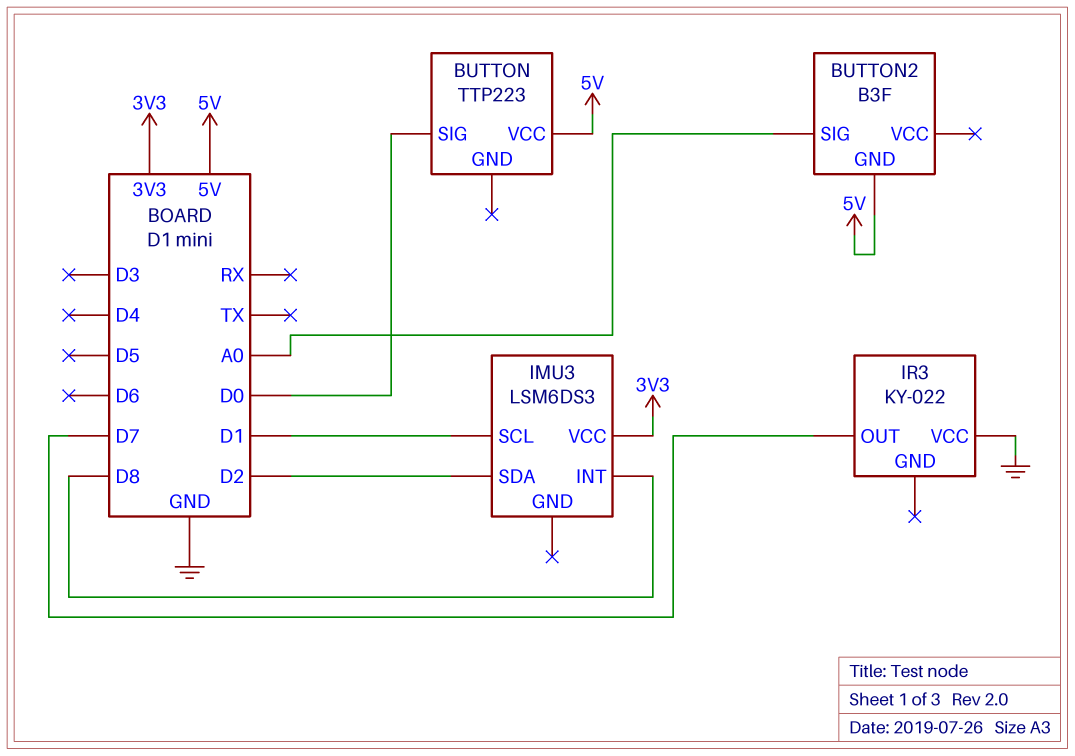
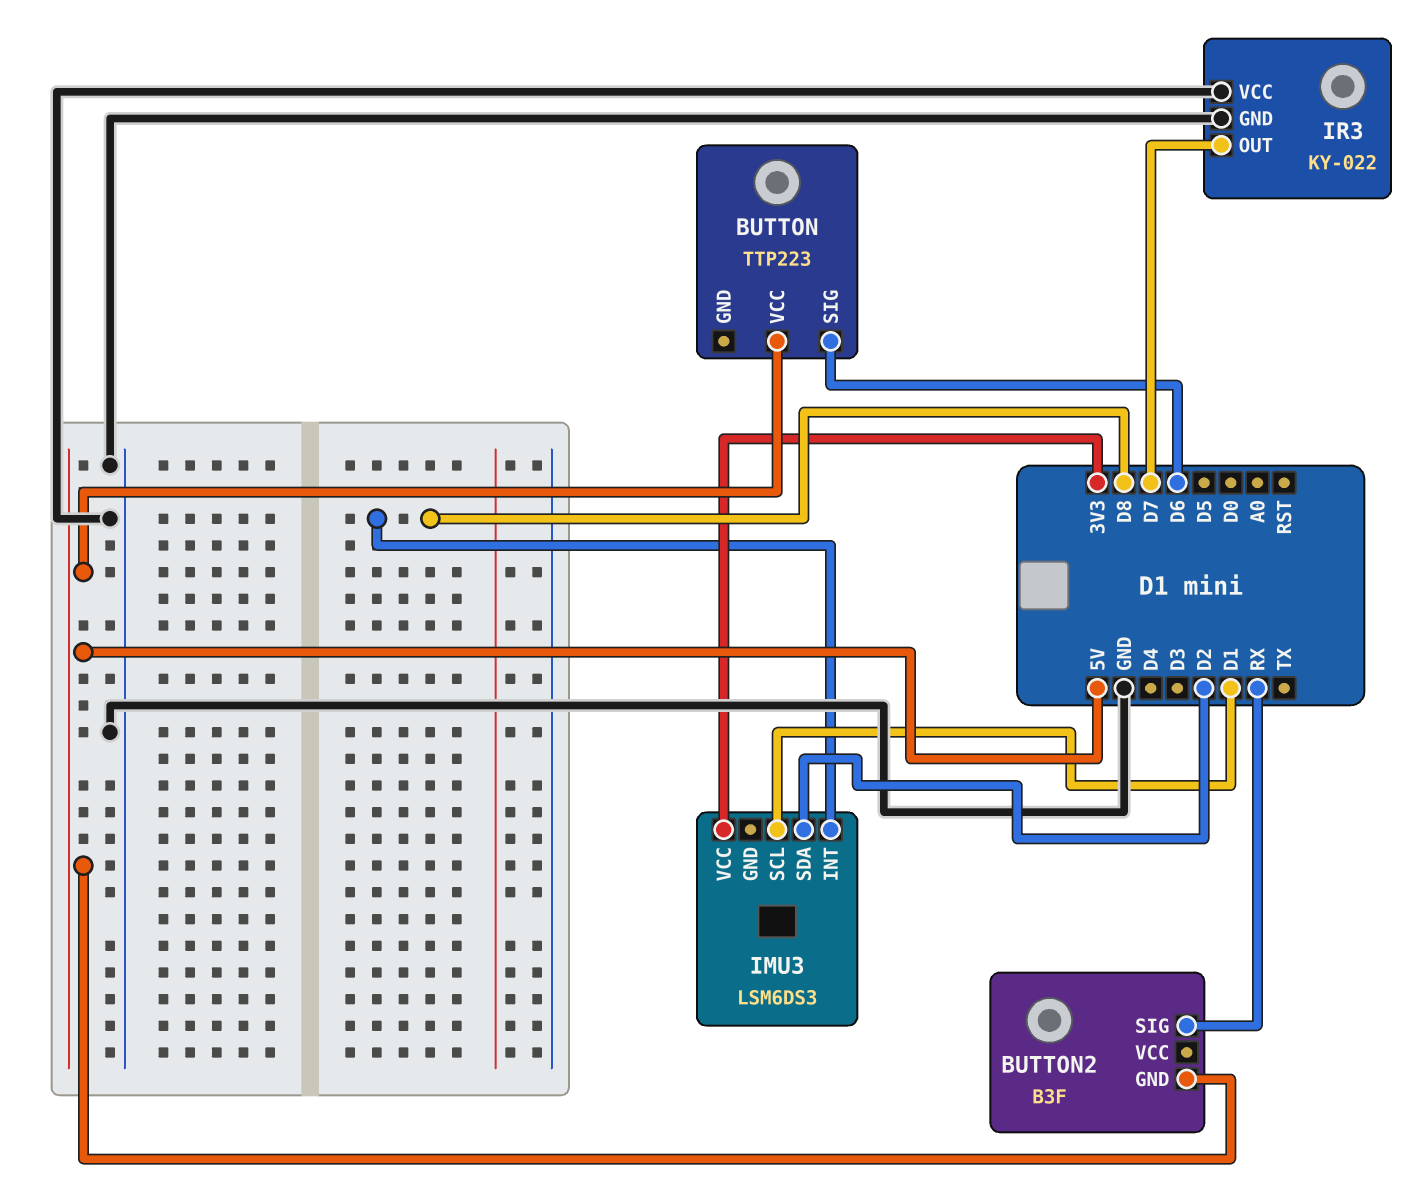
BUTTON pin SIG: D0 -> D6
BUTTON2 pin SIG: A0 -> RX
IR3 pin GND: none -> GND

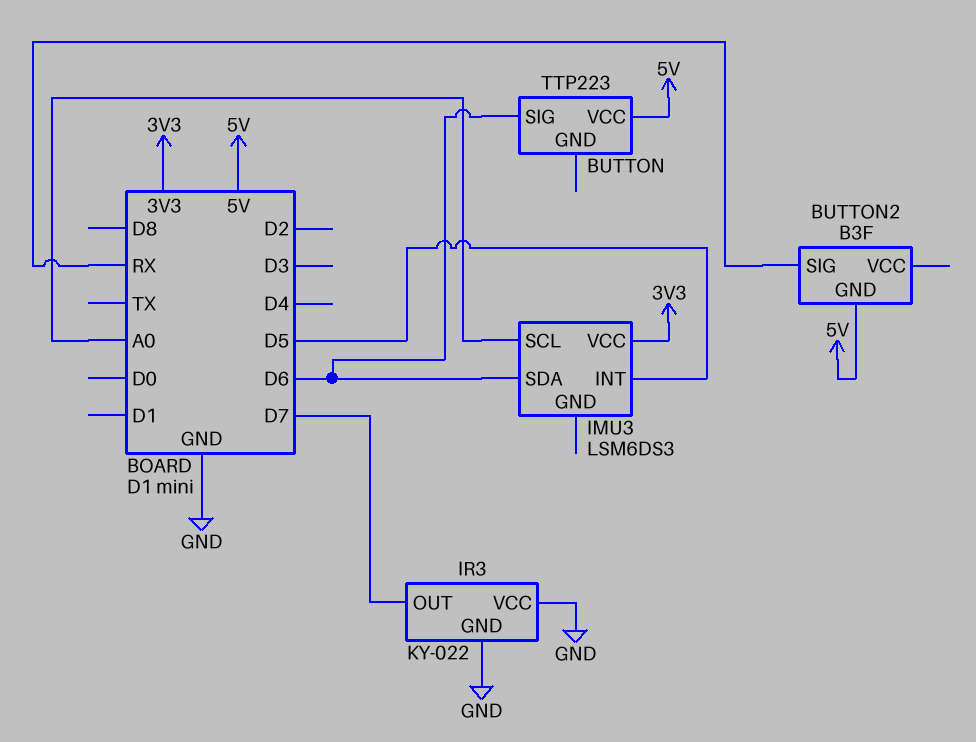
IMU3 pin INT: D8 -> D5
IMU3 pin SCL: D1 -> A0
IMU3 pin SDA: D2 -> D6

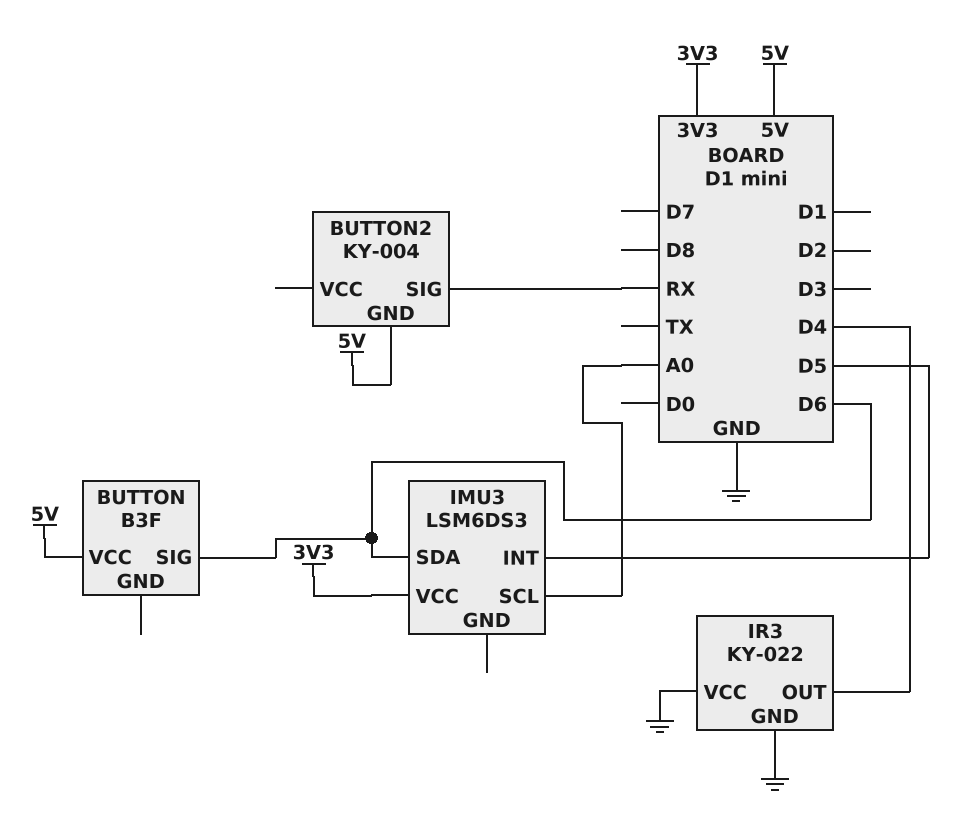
BUTTON: TTP223 -> B3F
BUTTON2: B3F -> KY-004
IR3 pin OUT: D7 -> D4

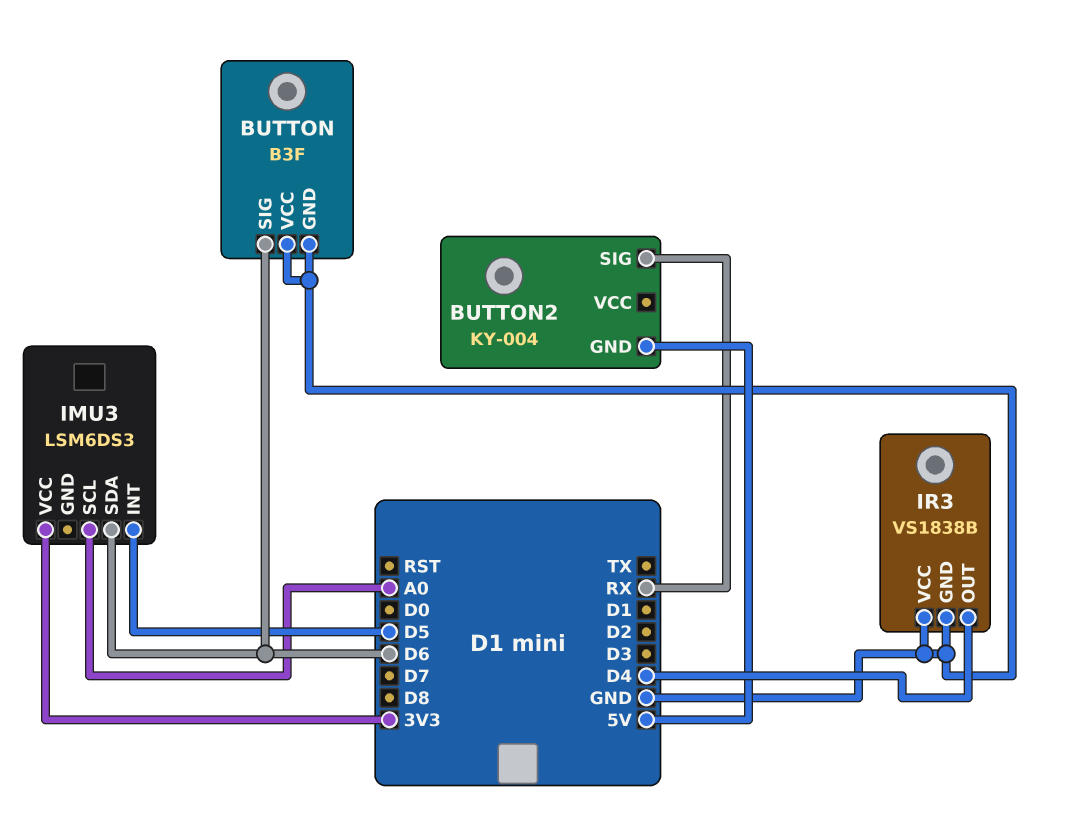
BUTTON pin GND: none -> GND
BUTTON pin VCC: 5V -> GND
IR3: KY-022 -> VS1838B

